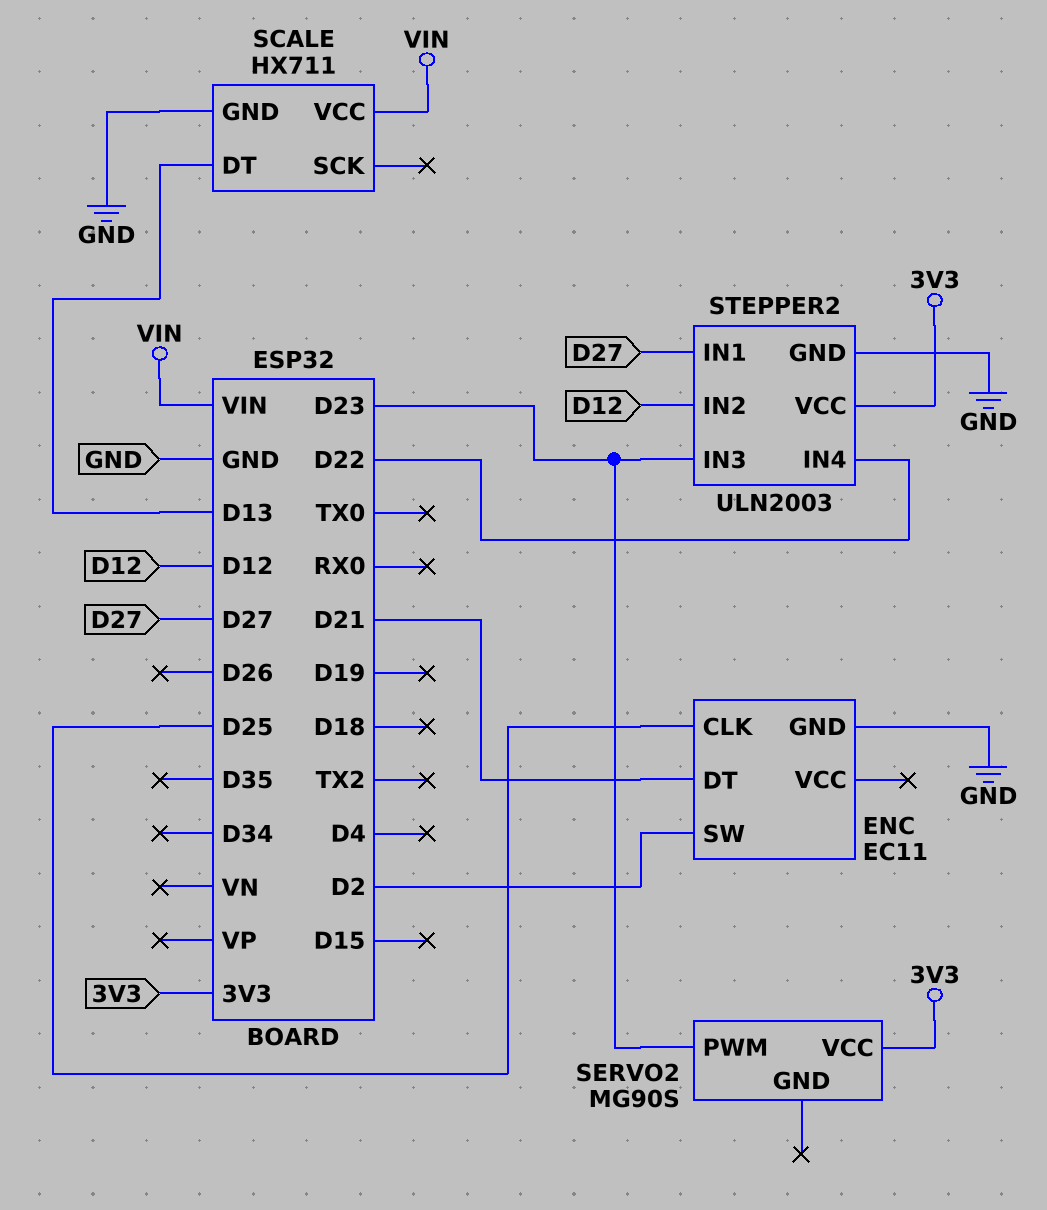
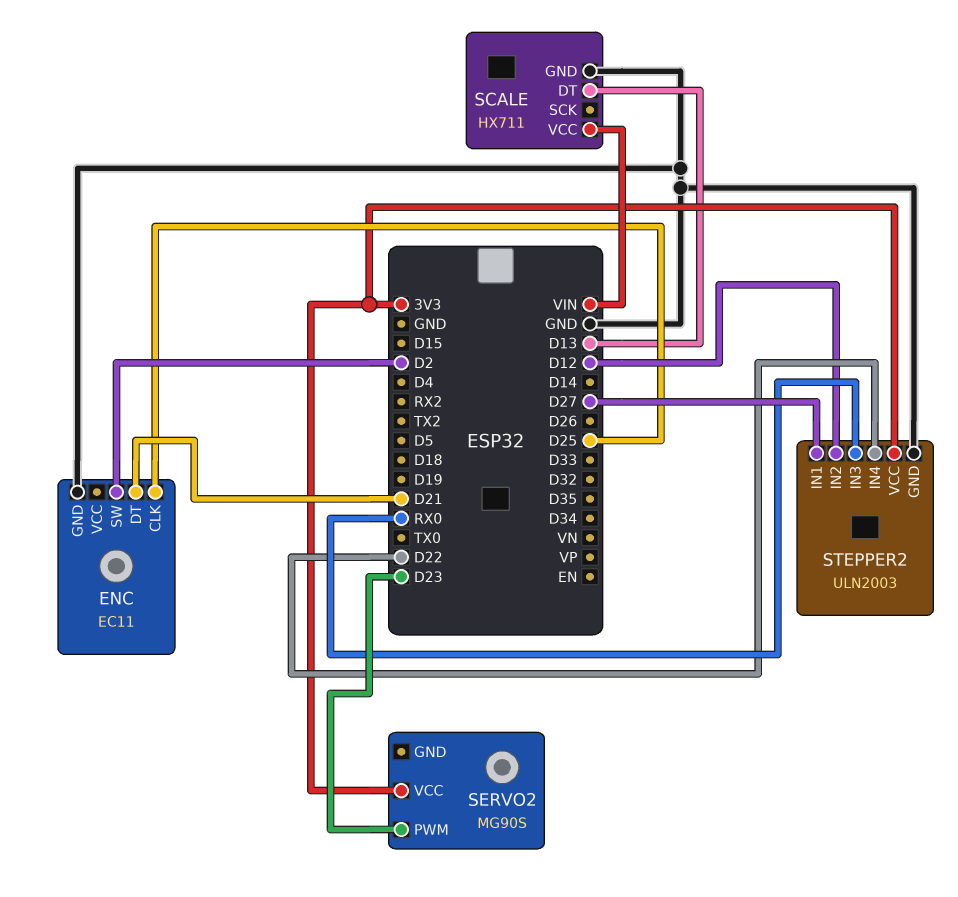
STEPPER2 pin IN3: D23 -> RX0

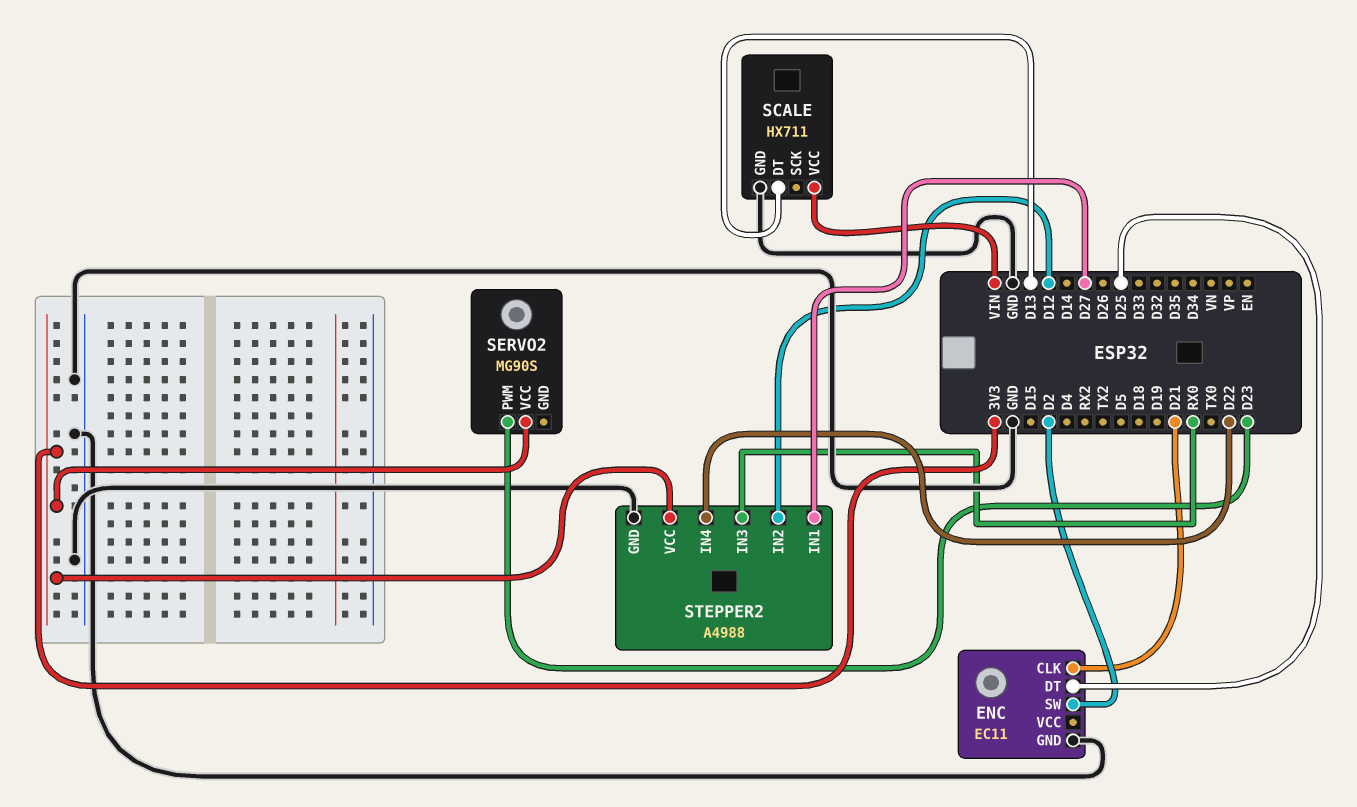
ENC pin CLK: D25 -> D21
ENC pin DT: D21 -> D25
STEPPER2: ULN2003 -> A4988

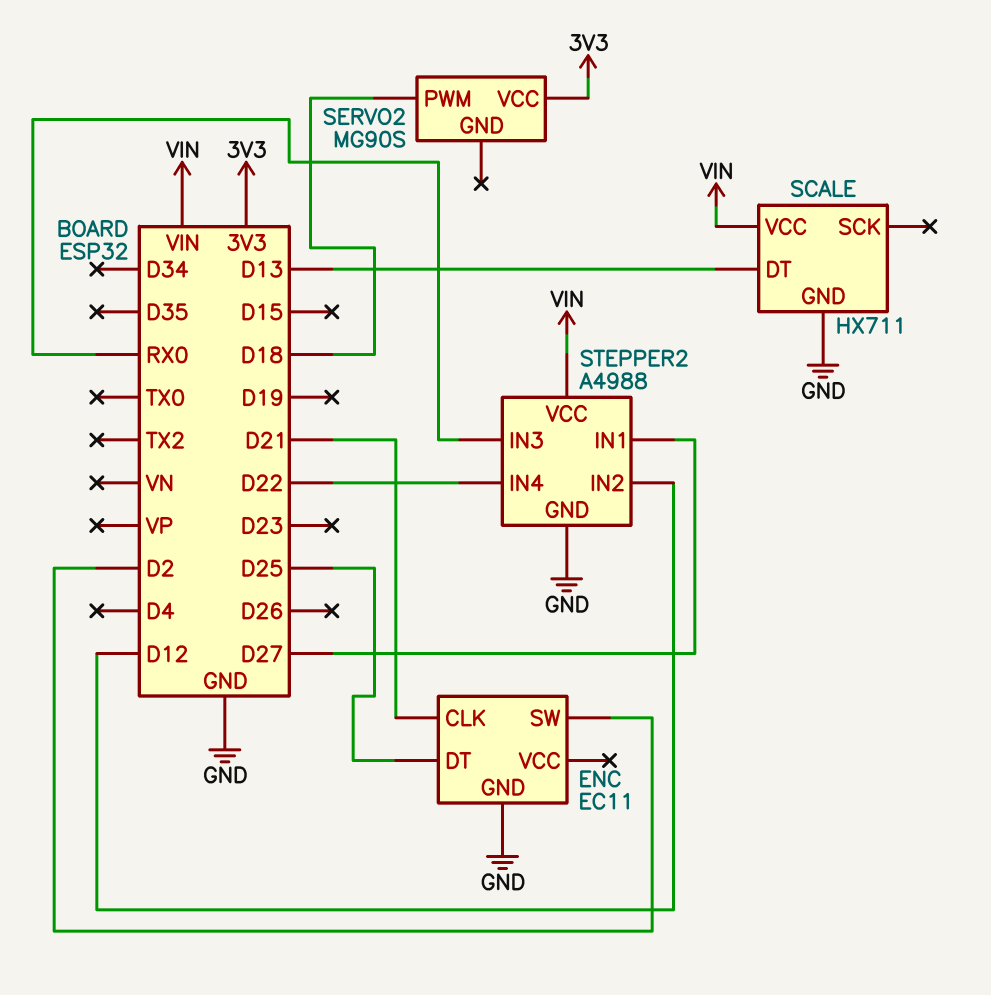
SERVO2 pin PWM: D23 -> D18
STEPPER2 pin VCC: 3V3 -> VIN

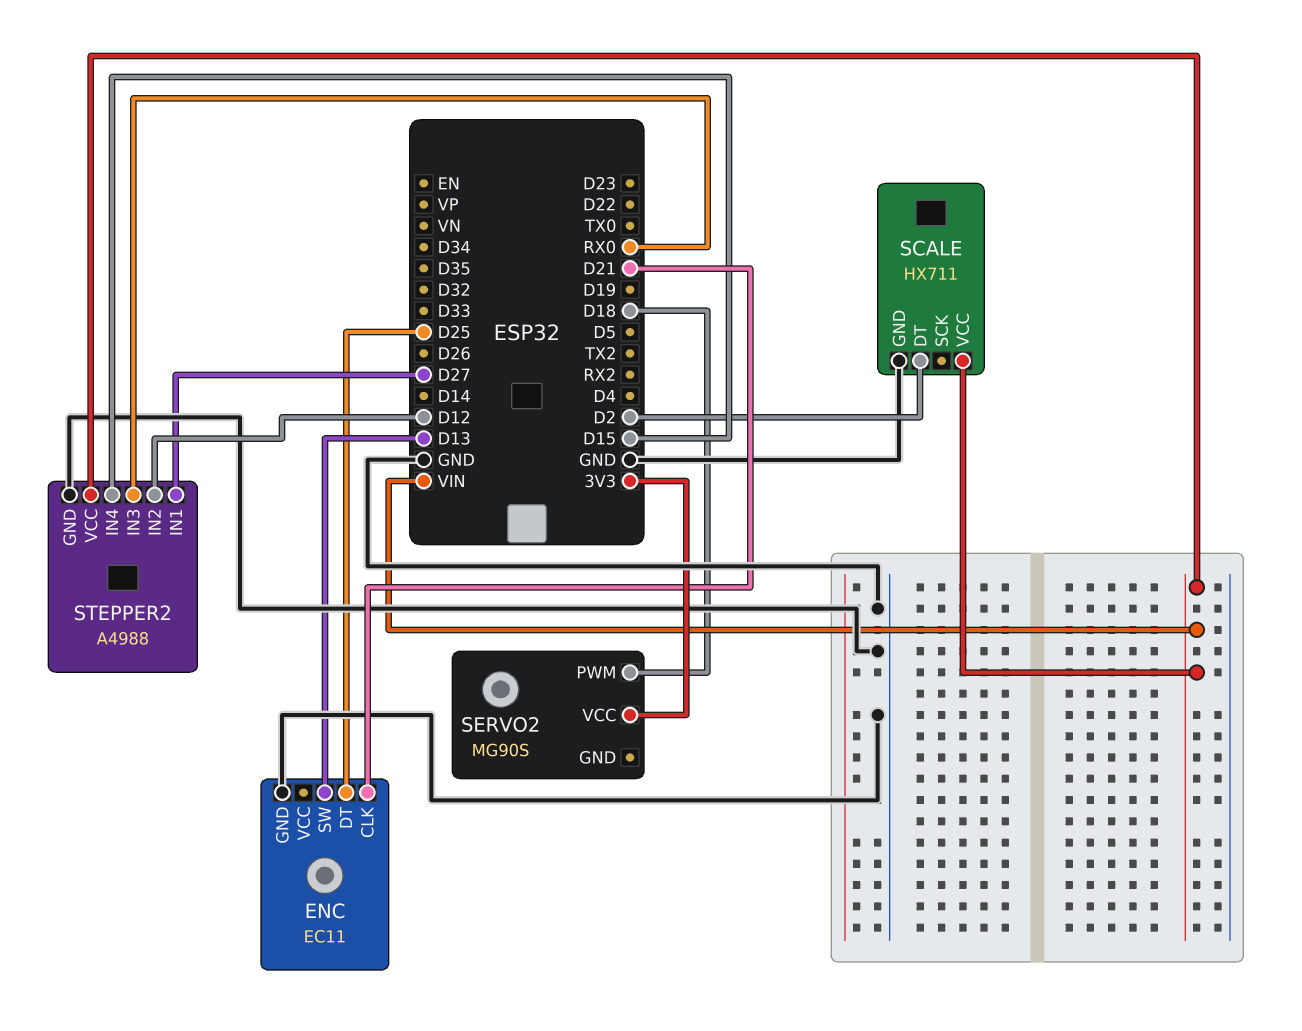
ENC pin SW: D2 -> D13
SCALE pin DT: D13 -> D2
STEPPER2 pin IN4: D22 -> D15

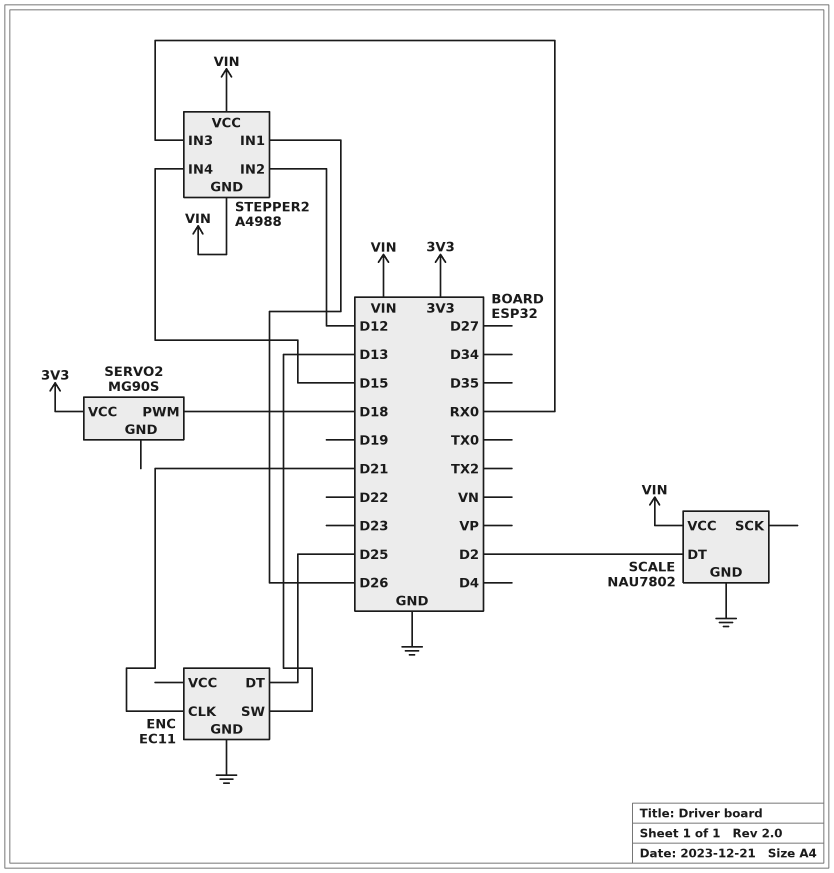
SCALE: HX711 -> NAU7802
STEPPER2 pin GND: GND -> VIN
STEPPER2 pin IN1: D27 -> D26

